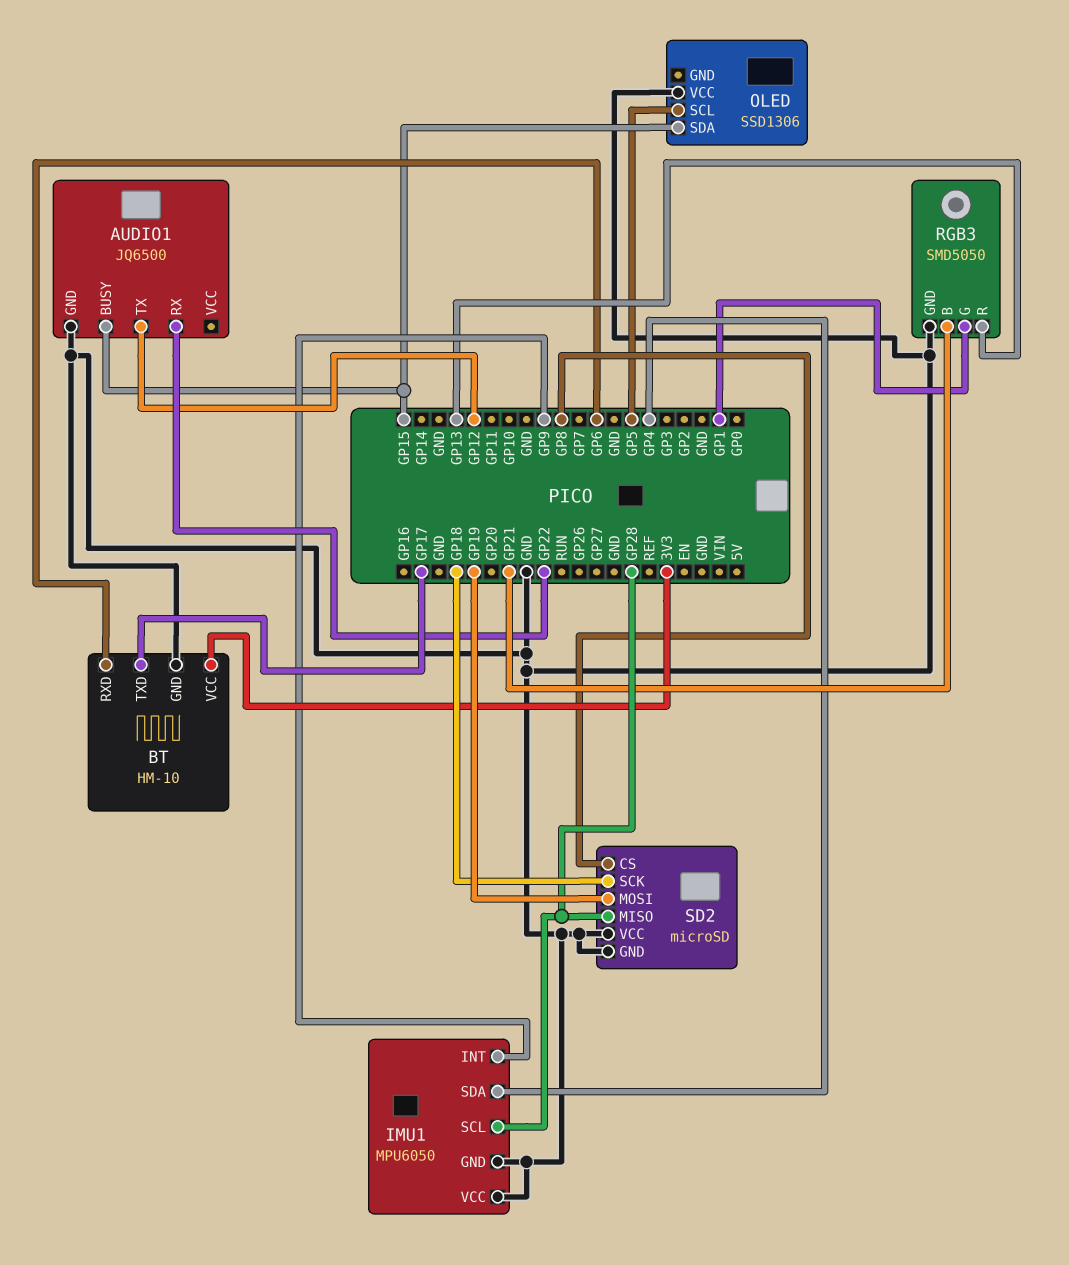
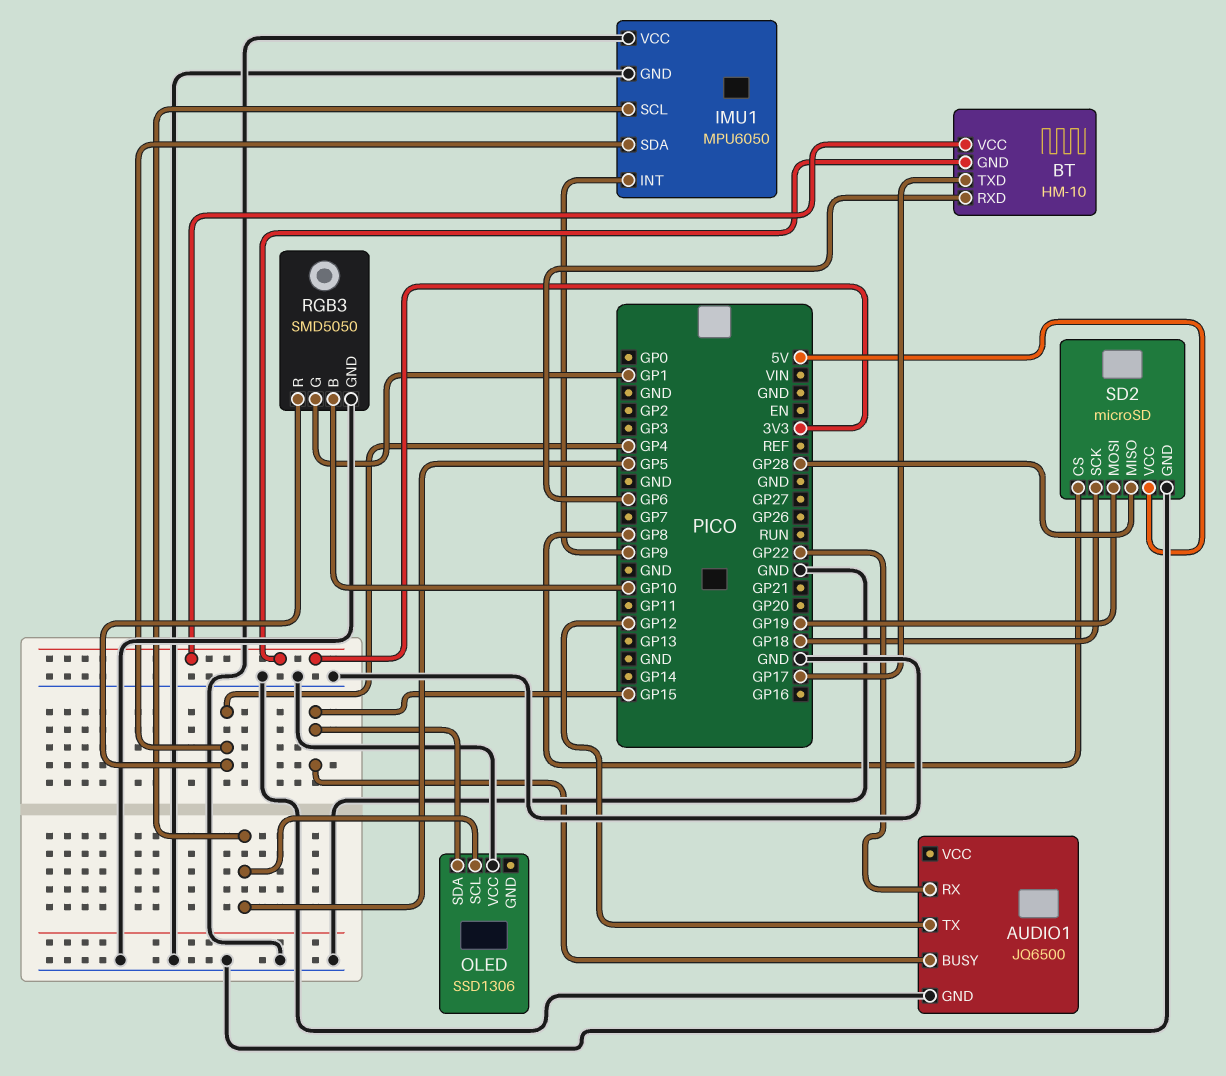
BT pin GND: GND -> 3V3
IMU1 pin SCL: GP28 -> GP5
RGB3 pin B: GP21 -> GP10
RGB3 pin R: GP13 -> GP4
SD2 pin VCC: GND -> 5V

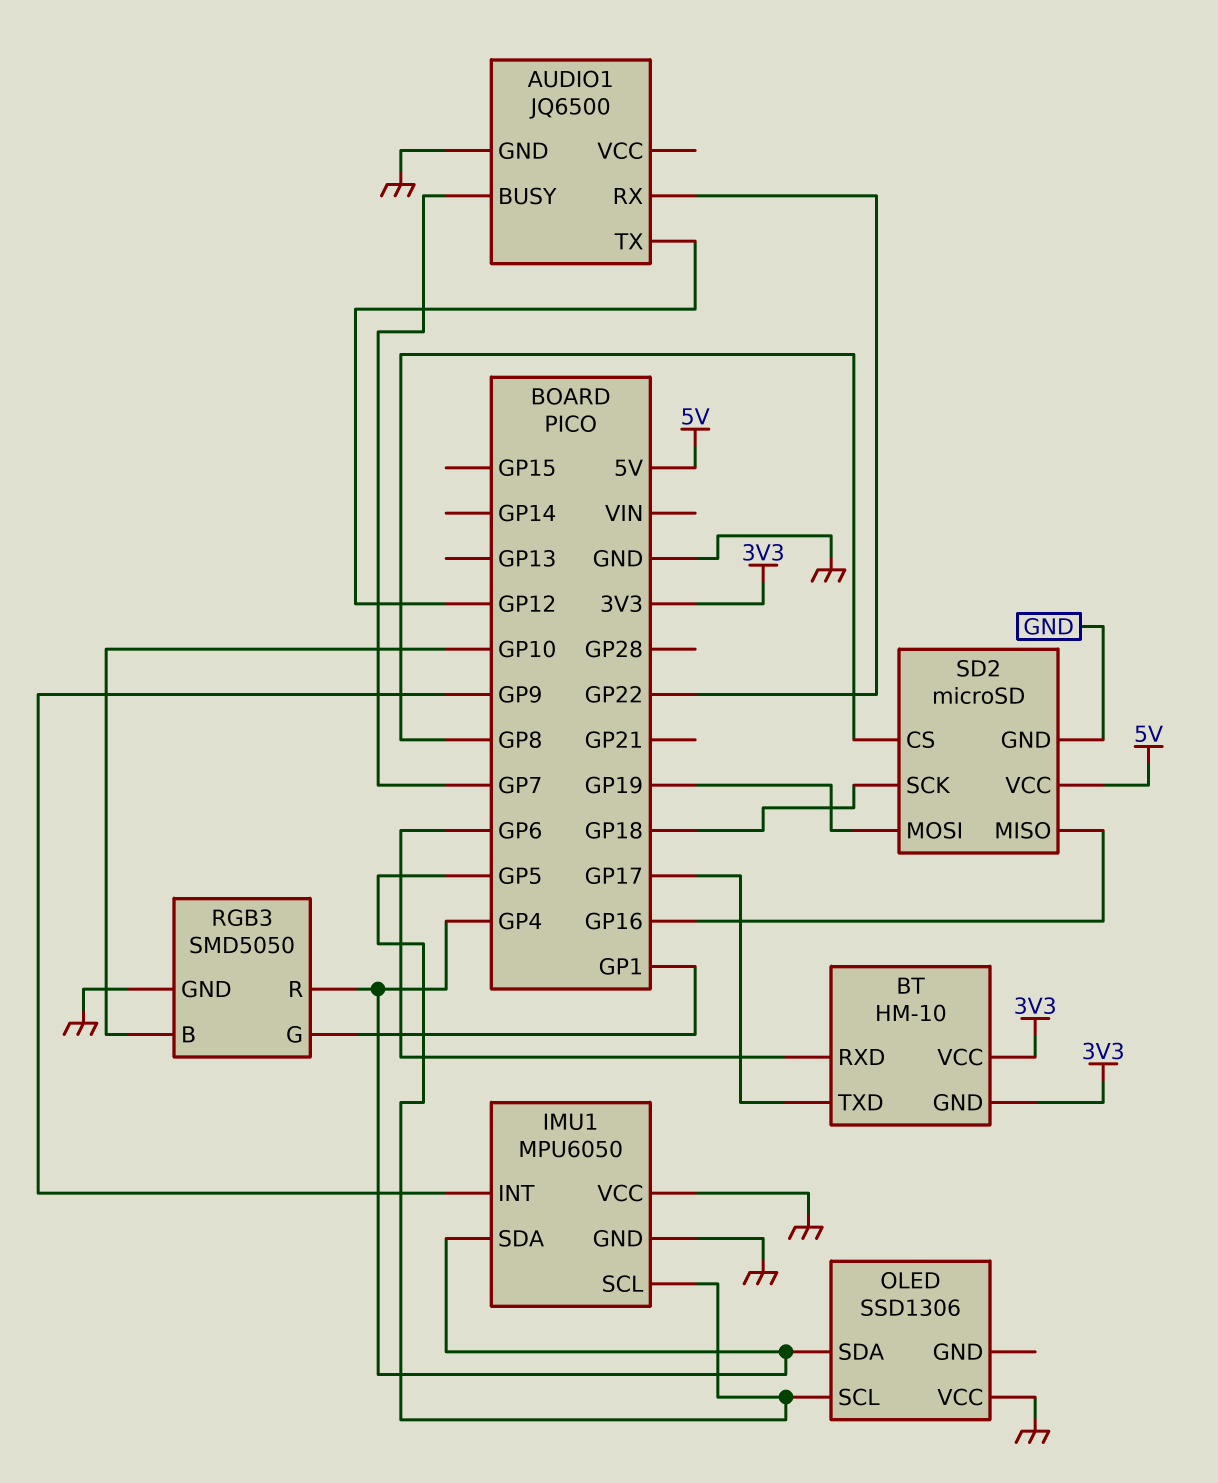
AUDIO1 pin BUSY: GP15 -> GP7
OLED pin SDA: GP15 -> GP4
SD2 pin MISO: GP28 -> GP16

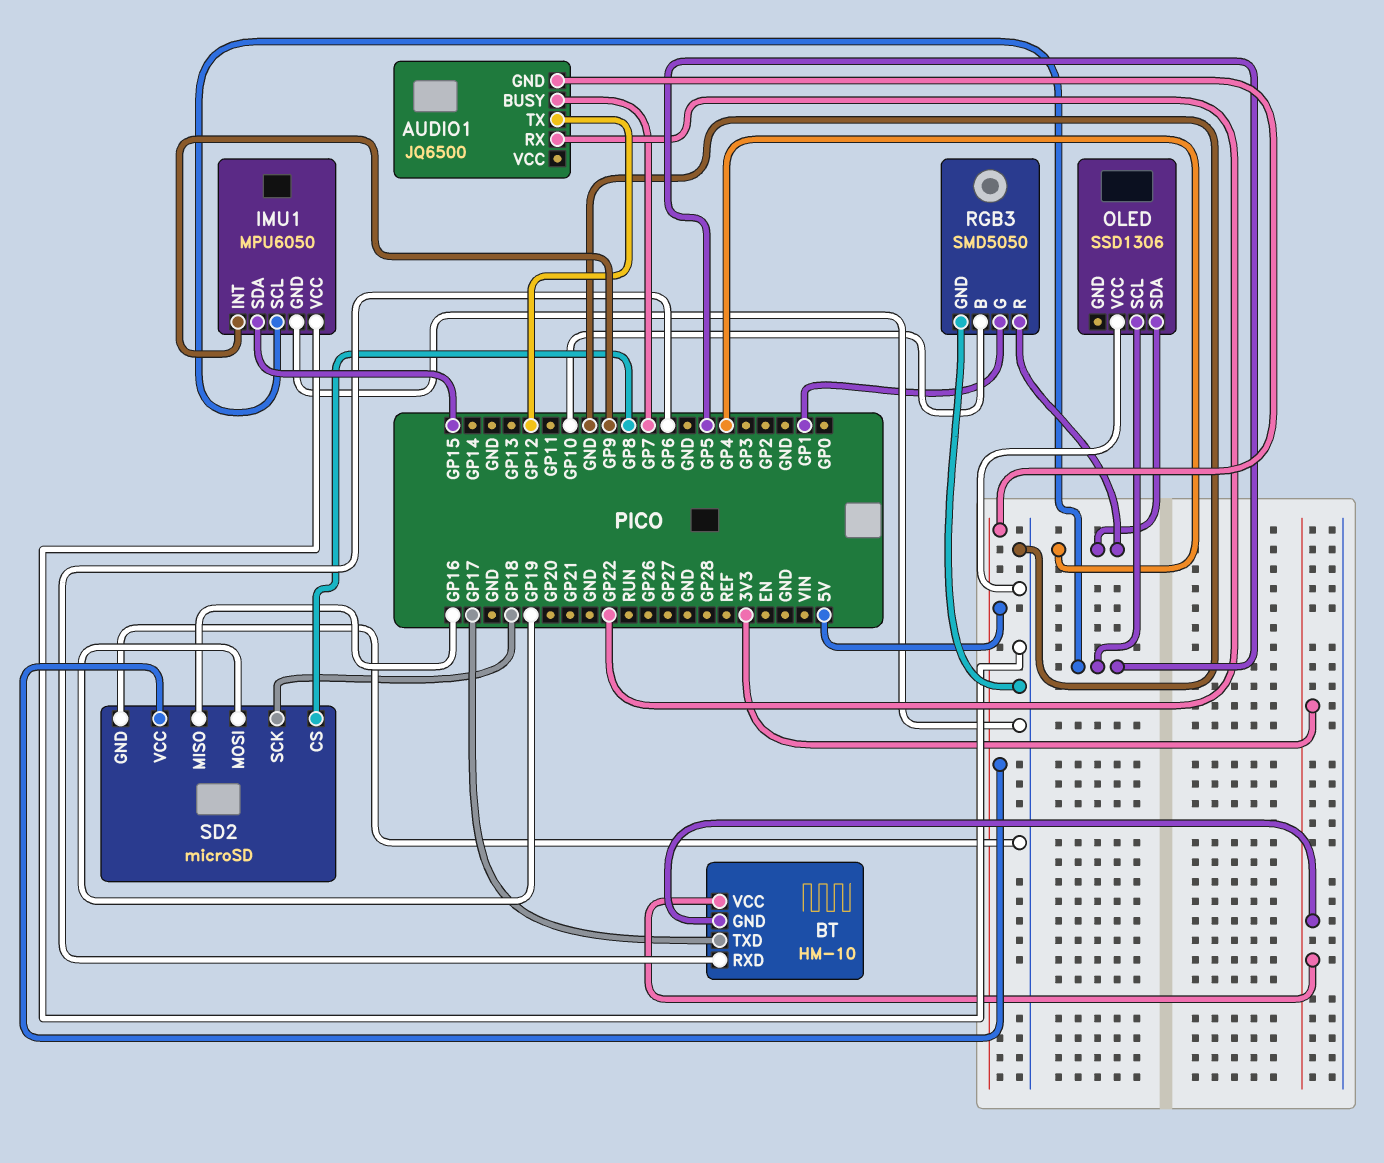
AUDIO1 pin GND: GND -> 5V
IMU1 pin SDA: GP4 -> GP15

